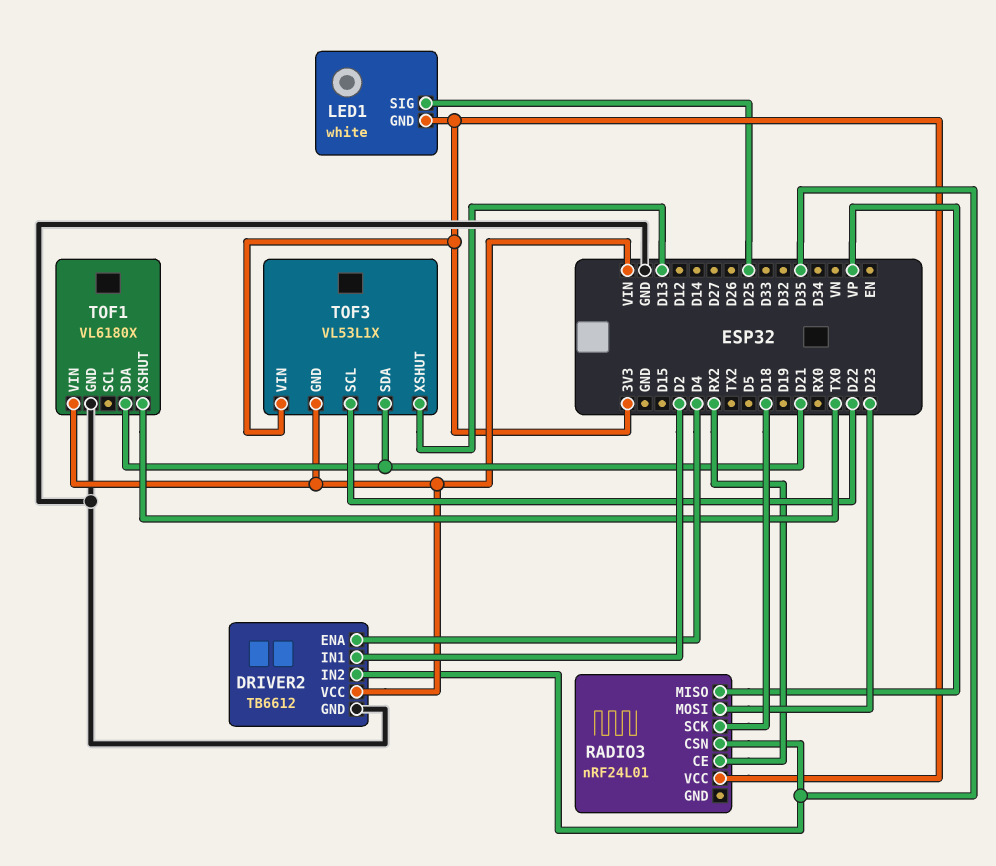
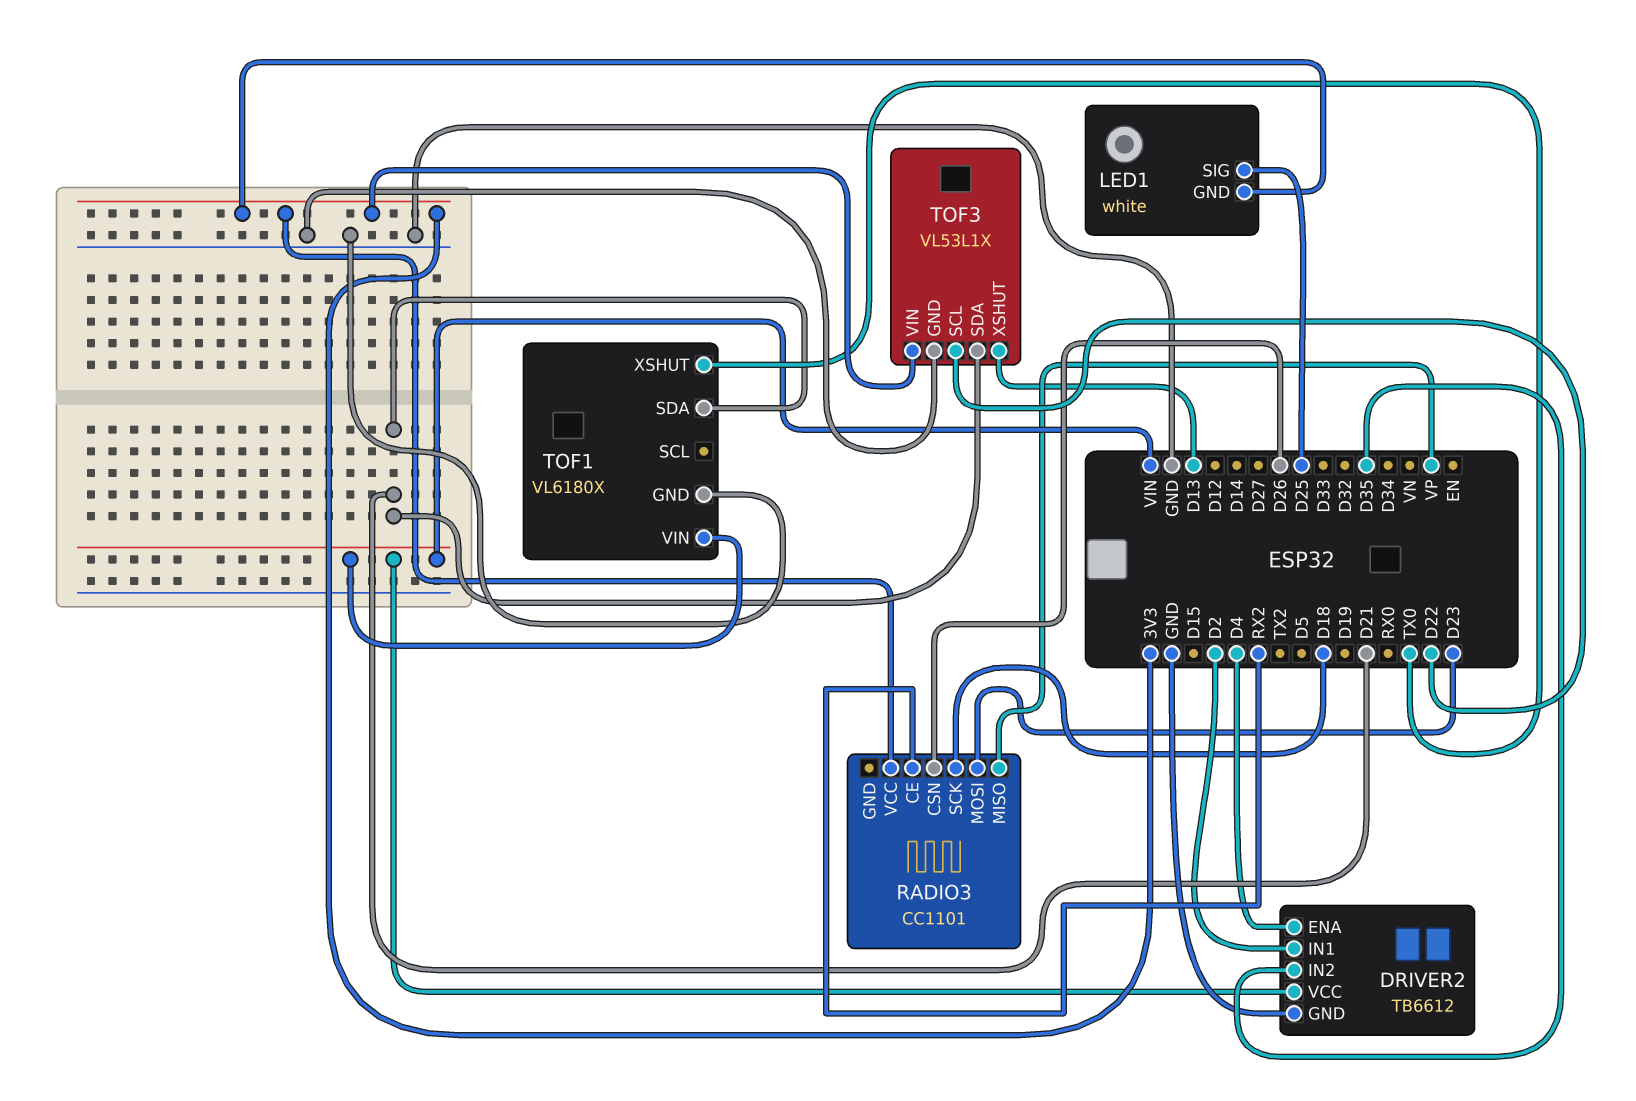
RADIO3: nRF24L01 -> CC1101
RADIO3 pin CSN: D35 -> D26
TOF3 pin GND: VIN -> GND

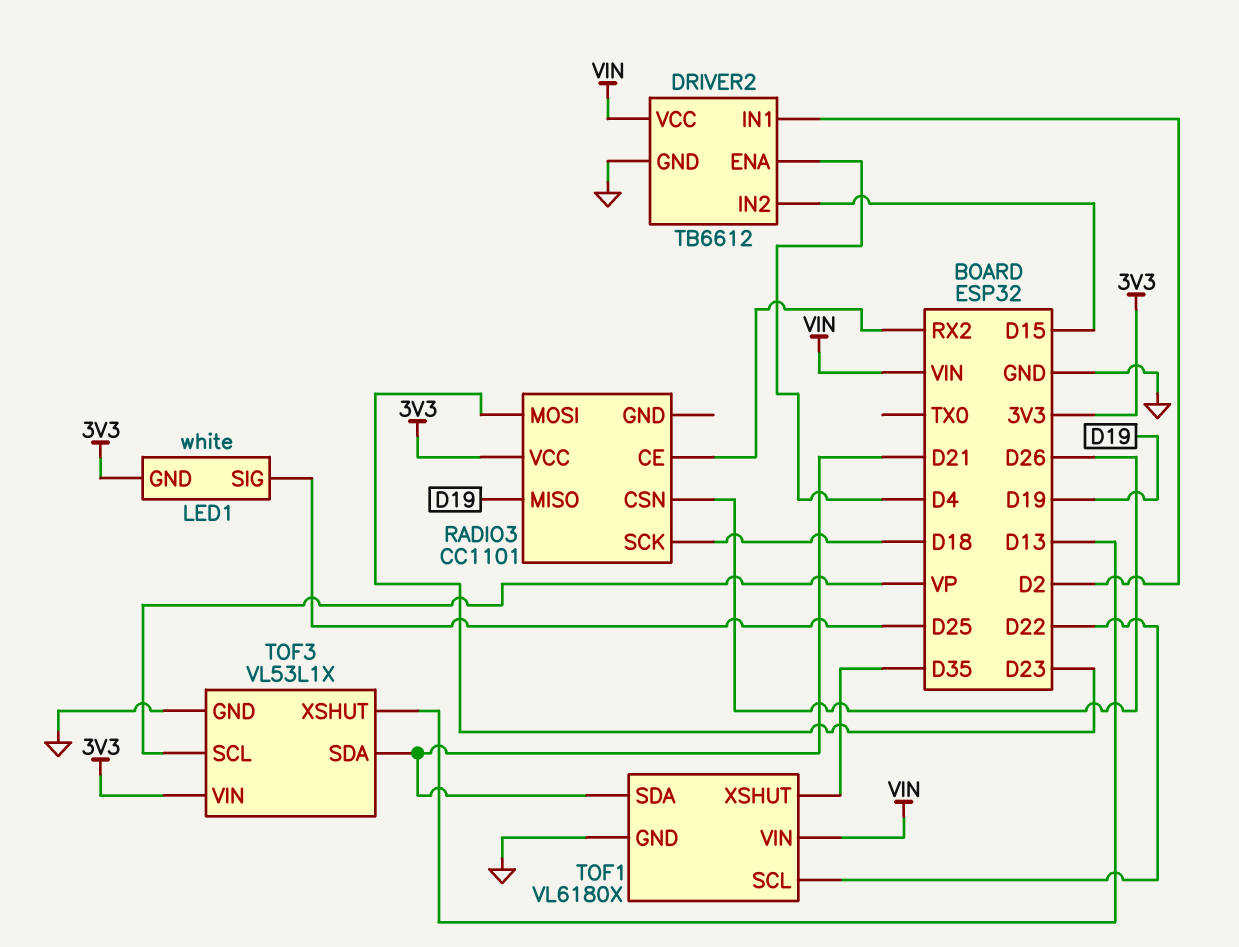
DRIVER2 pin IN2: D35 -> D15
RADIO3 pin MISO: VP -> D19
TOF1 pin SCL: none -> D22
TOF1 pin XSHUT: TX0 -> D35
TOF3 pin SCL: D22 -> VP

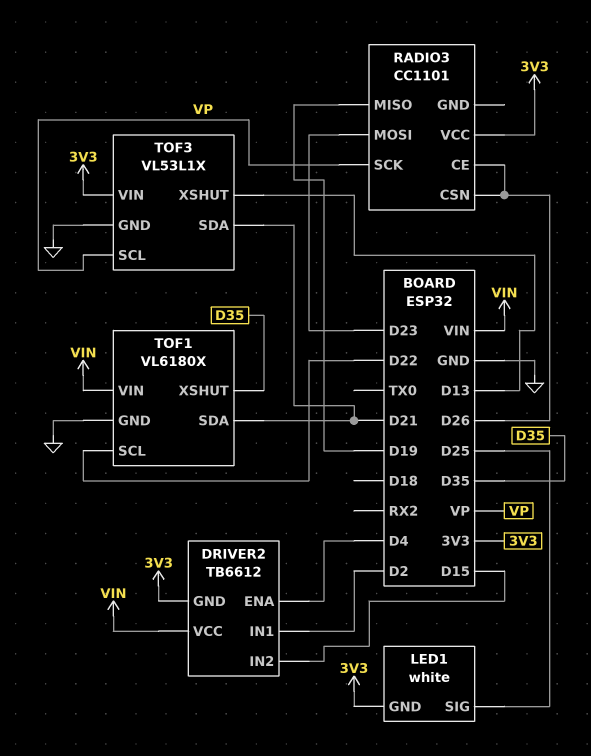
DRIVER2 pin GND: GND -> 3V3
RADIO3 pin CE: RX2 -> D26
RADIO3 pin SCK: D18 -> VP

